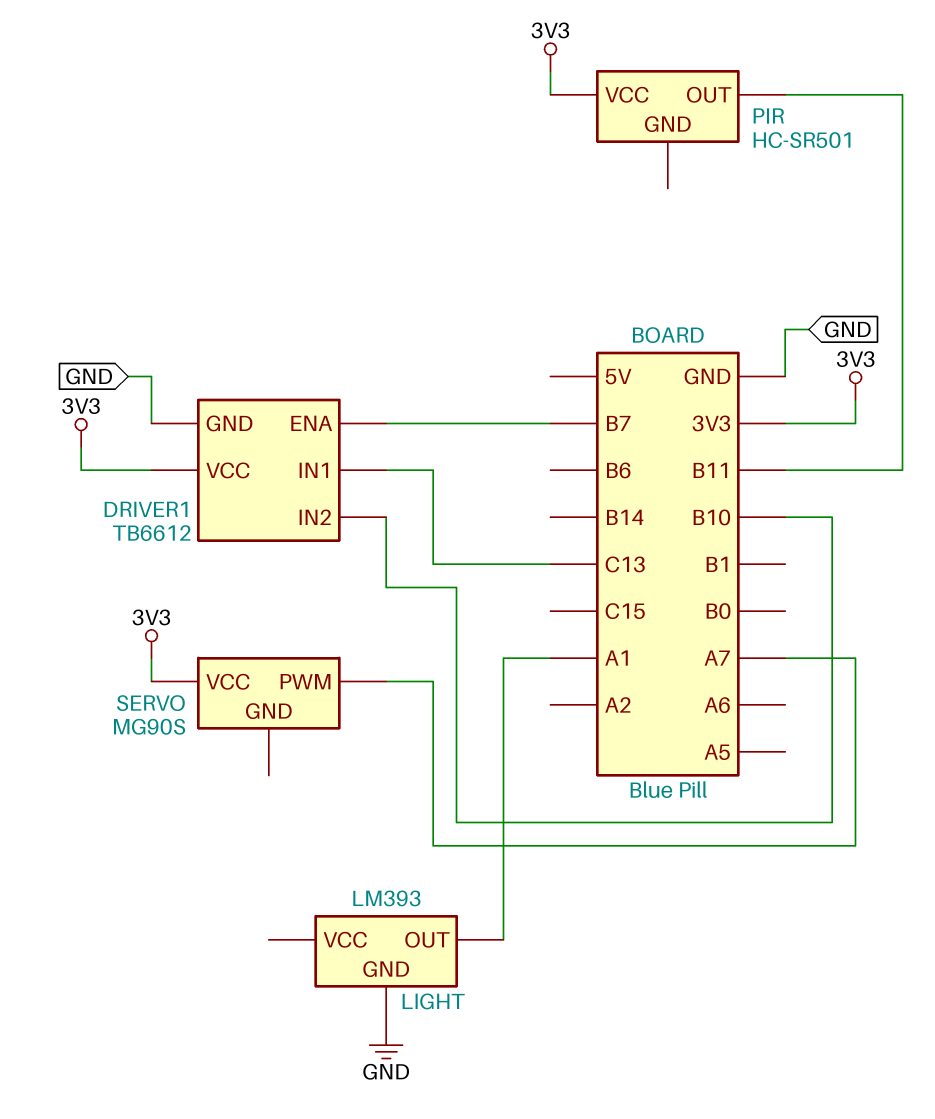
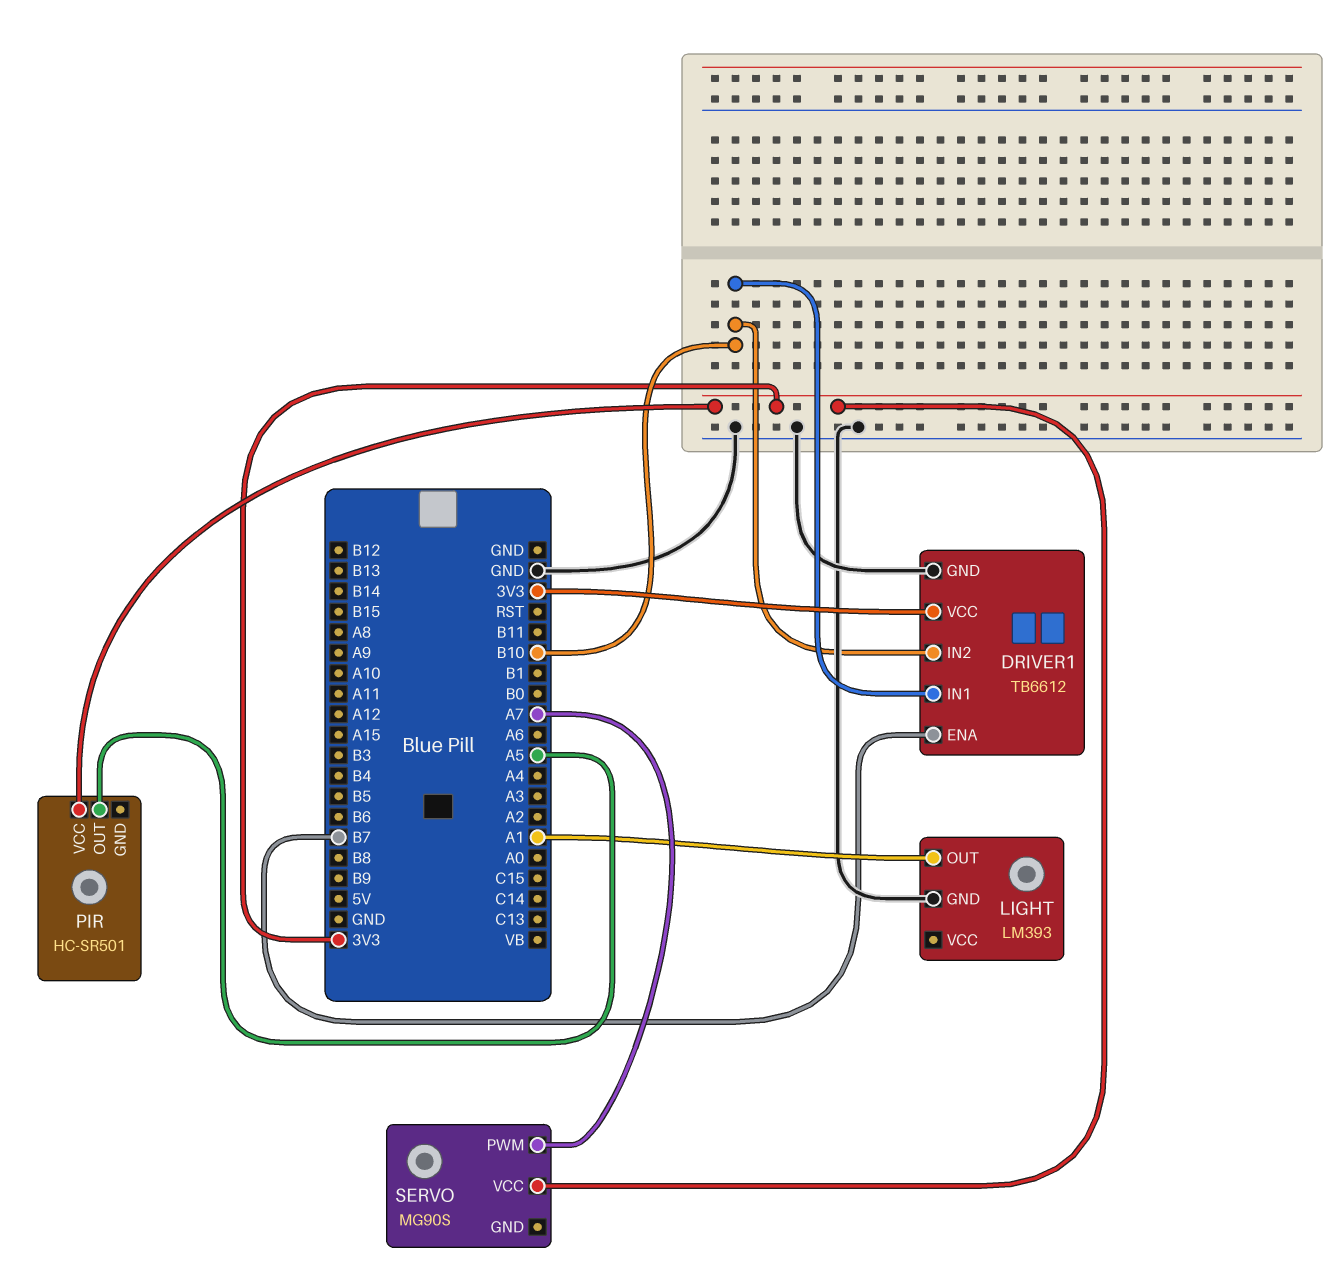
DRIVER1 pin IN1: C13 -> B10
PIR pin OUT: B11 -> A5

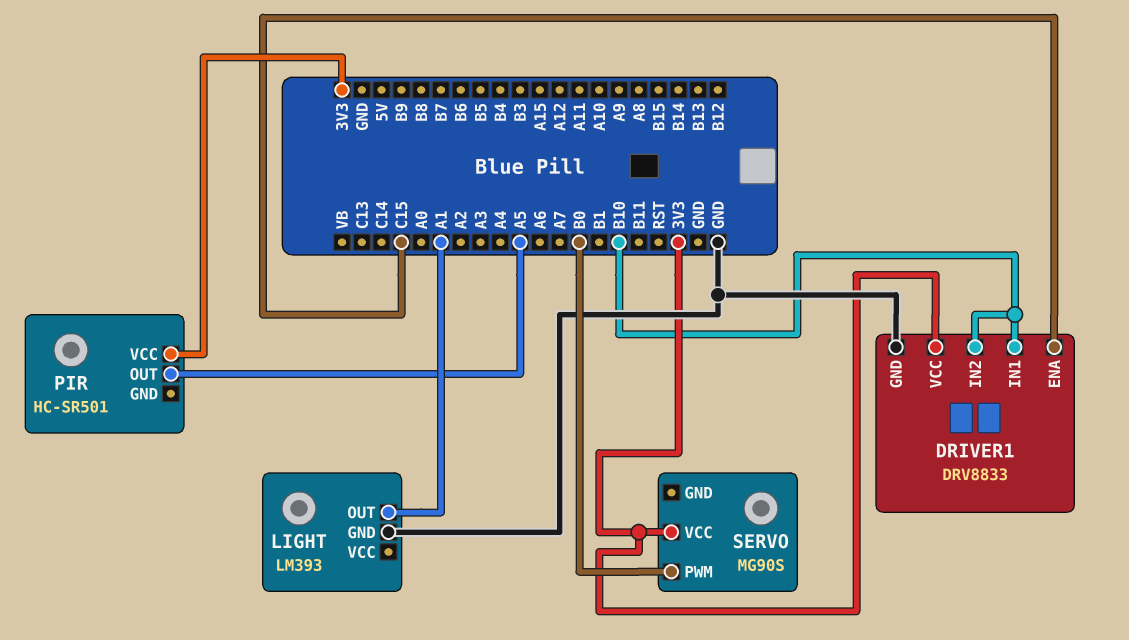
DRIVER1: TB6612 -> DRV8833
DRIVER1 pin ENA: B7 -> C15
SERVO pin PWM: A7 -> B0

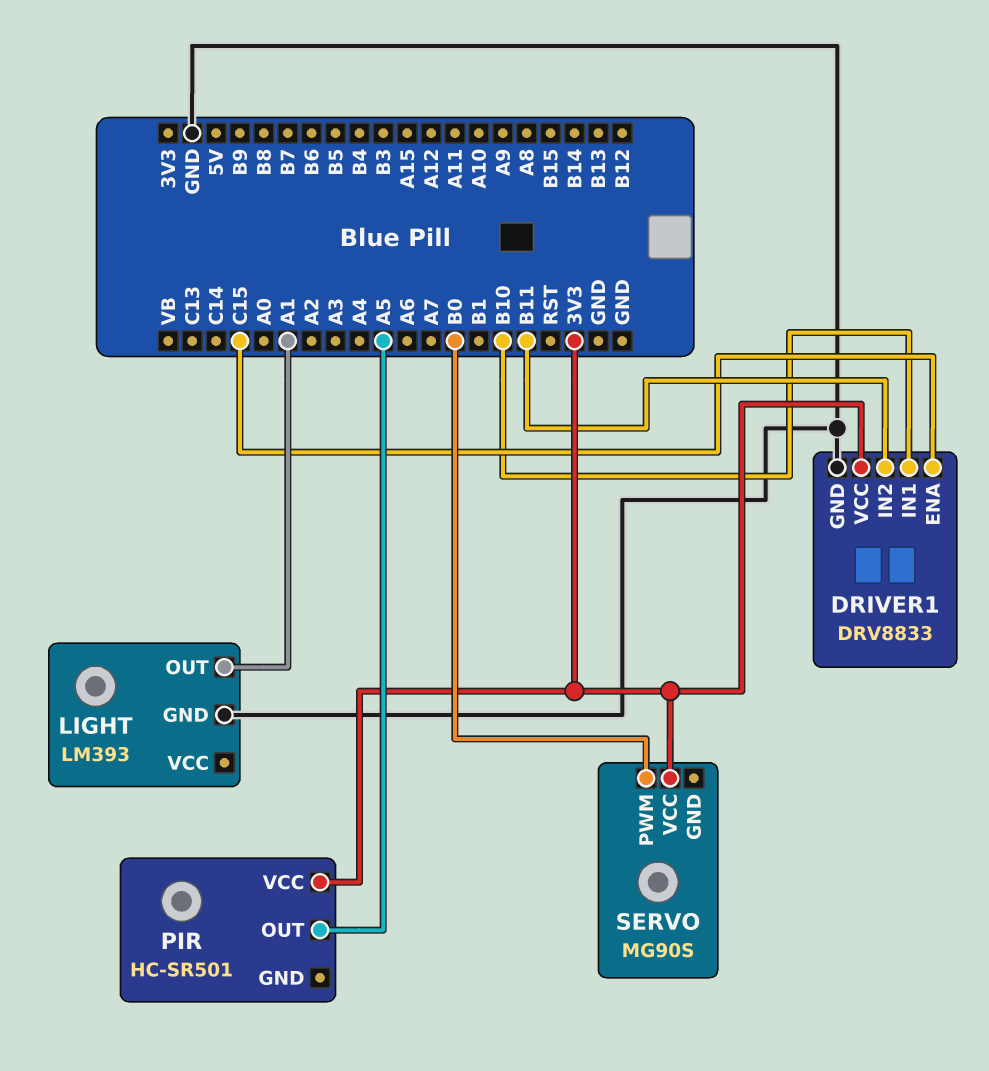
DRIVER1 pin IN2: B10 -> B11

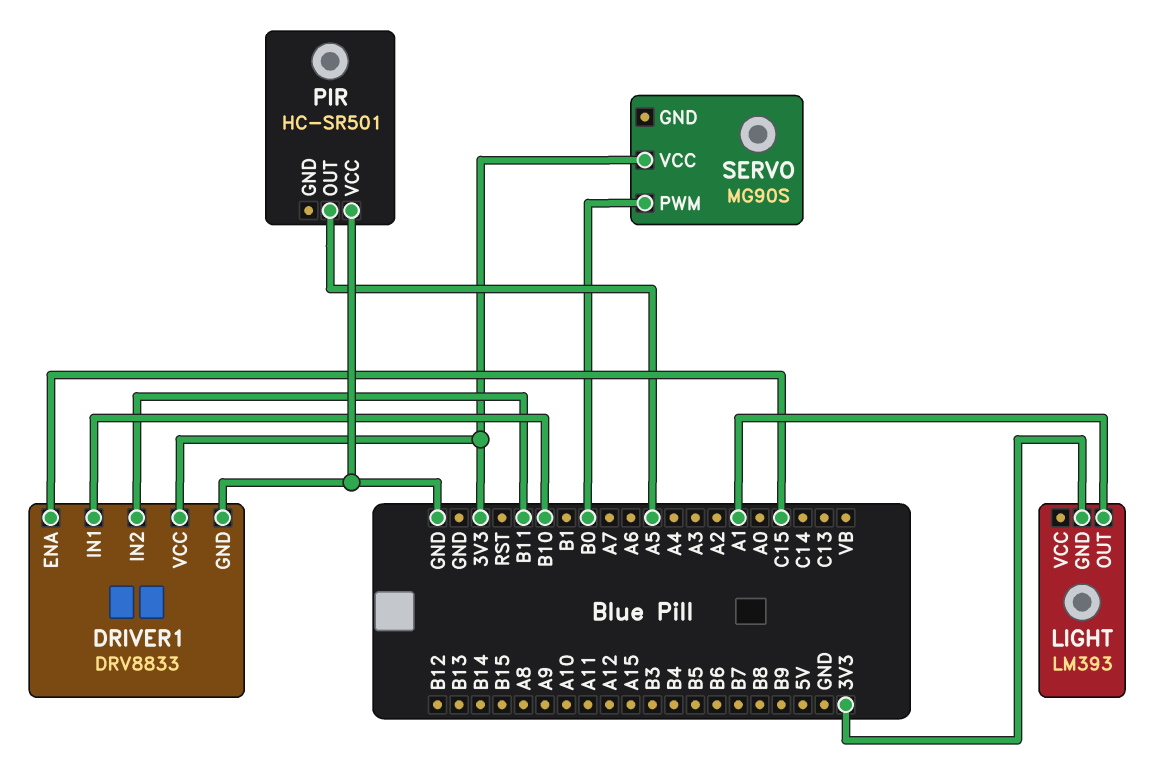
LIGHT pin GND: GND -> 3V3
PIR pin VCC: 3V3 -> GND

